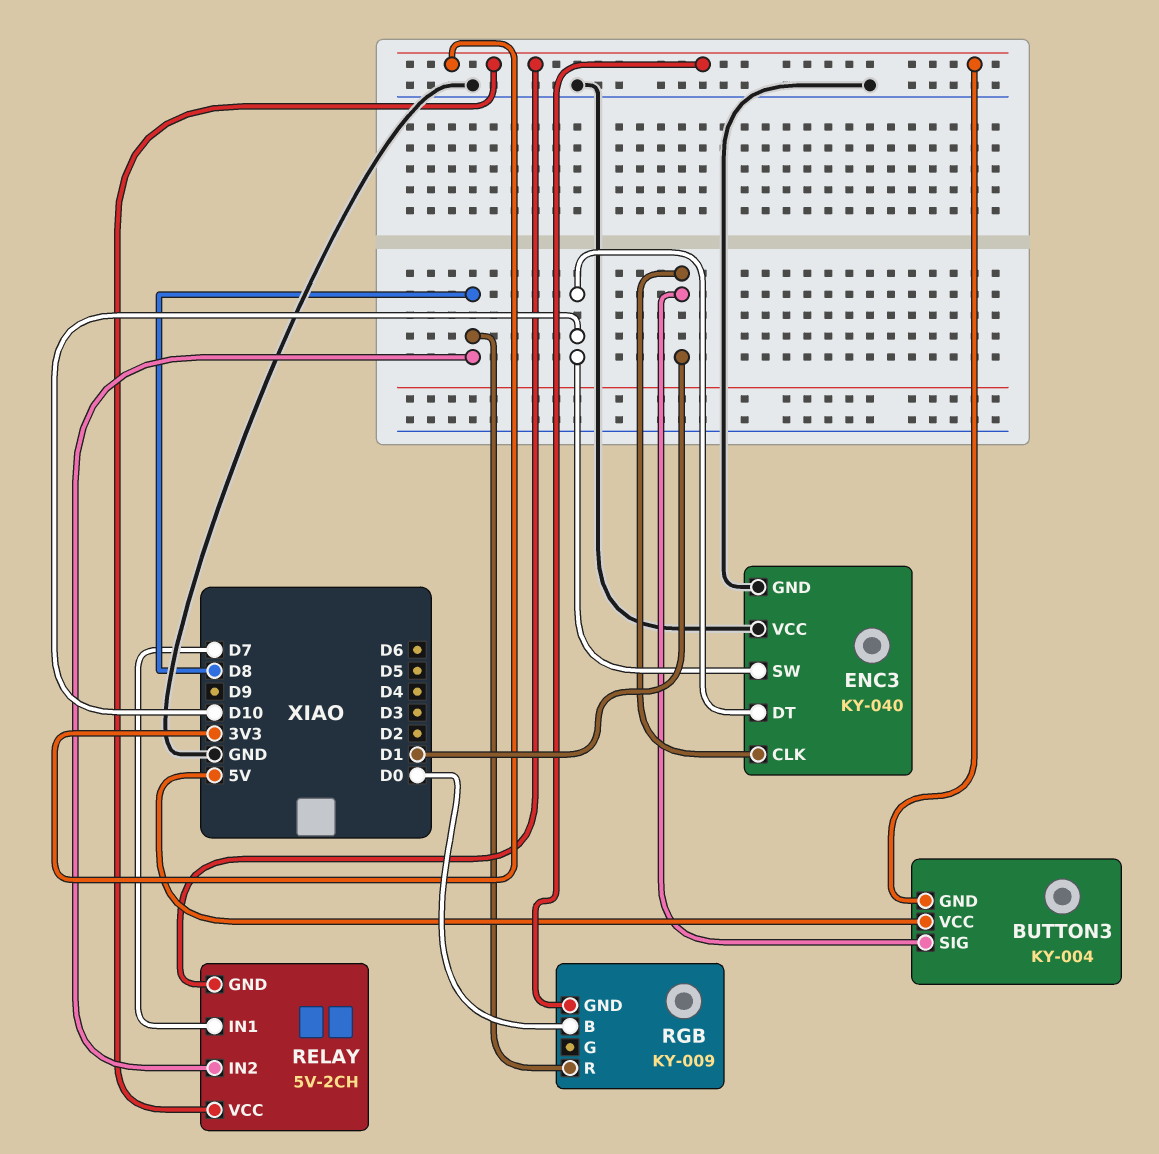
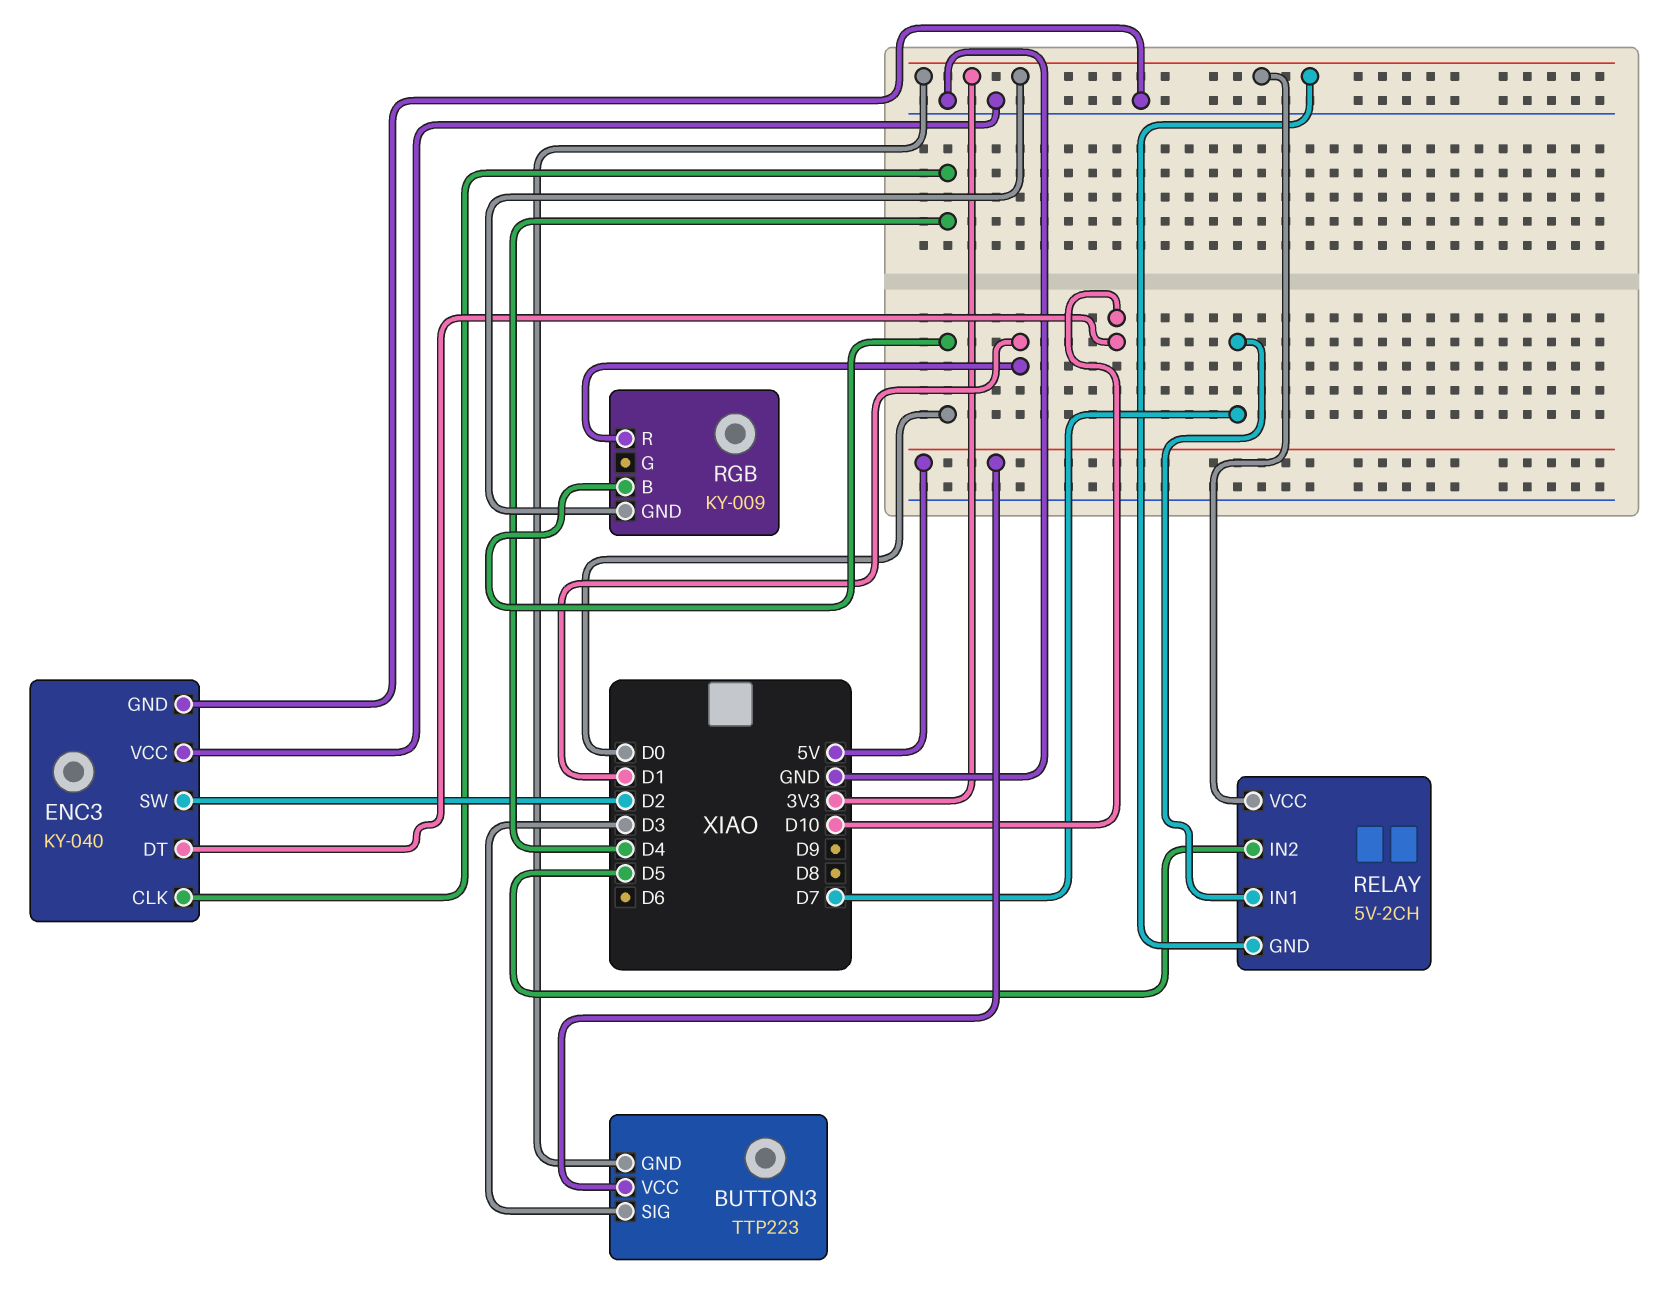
BUTTON3: KY-004 -> TTP223
BUTTON3 pin SIG: D1 -> D3
ENC3 pin CLK: D1 -> D4
ENC3 pin SW: D10 -> D2
RELAY pin IN2: D8 -> D5
RGB pin R: D8 -> D1

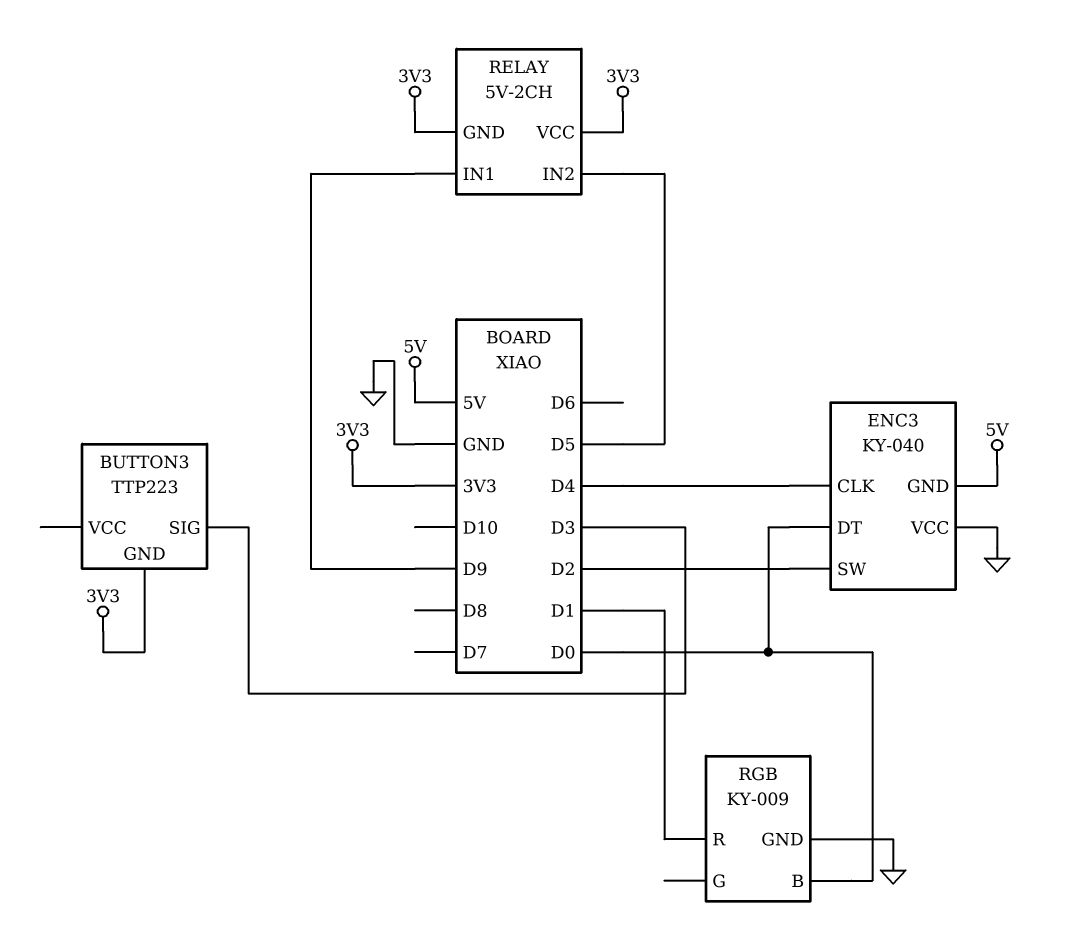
BUTTON3 pin VCC: 5V -> none
ENC3 pin DT: D10 -> D0
ENC3 pin GND: GND -> 5V
RELAY pin IN1: D7 -> D9
RGB pin GND: 3V3 -> GND

